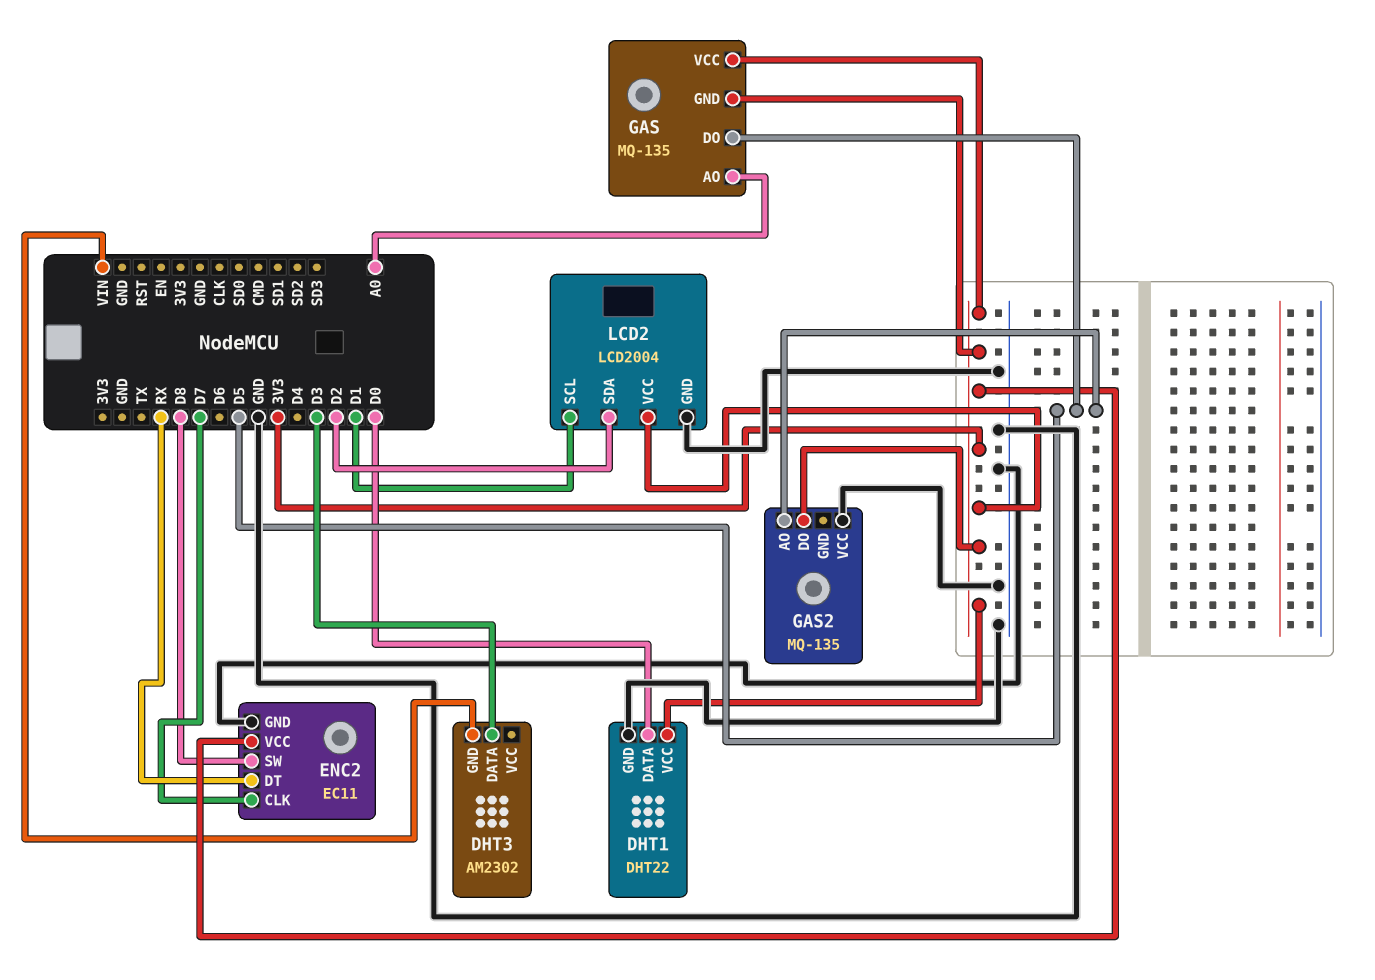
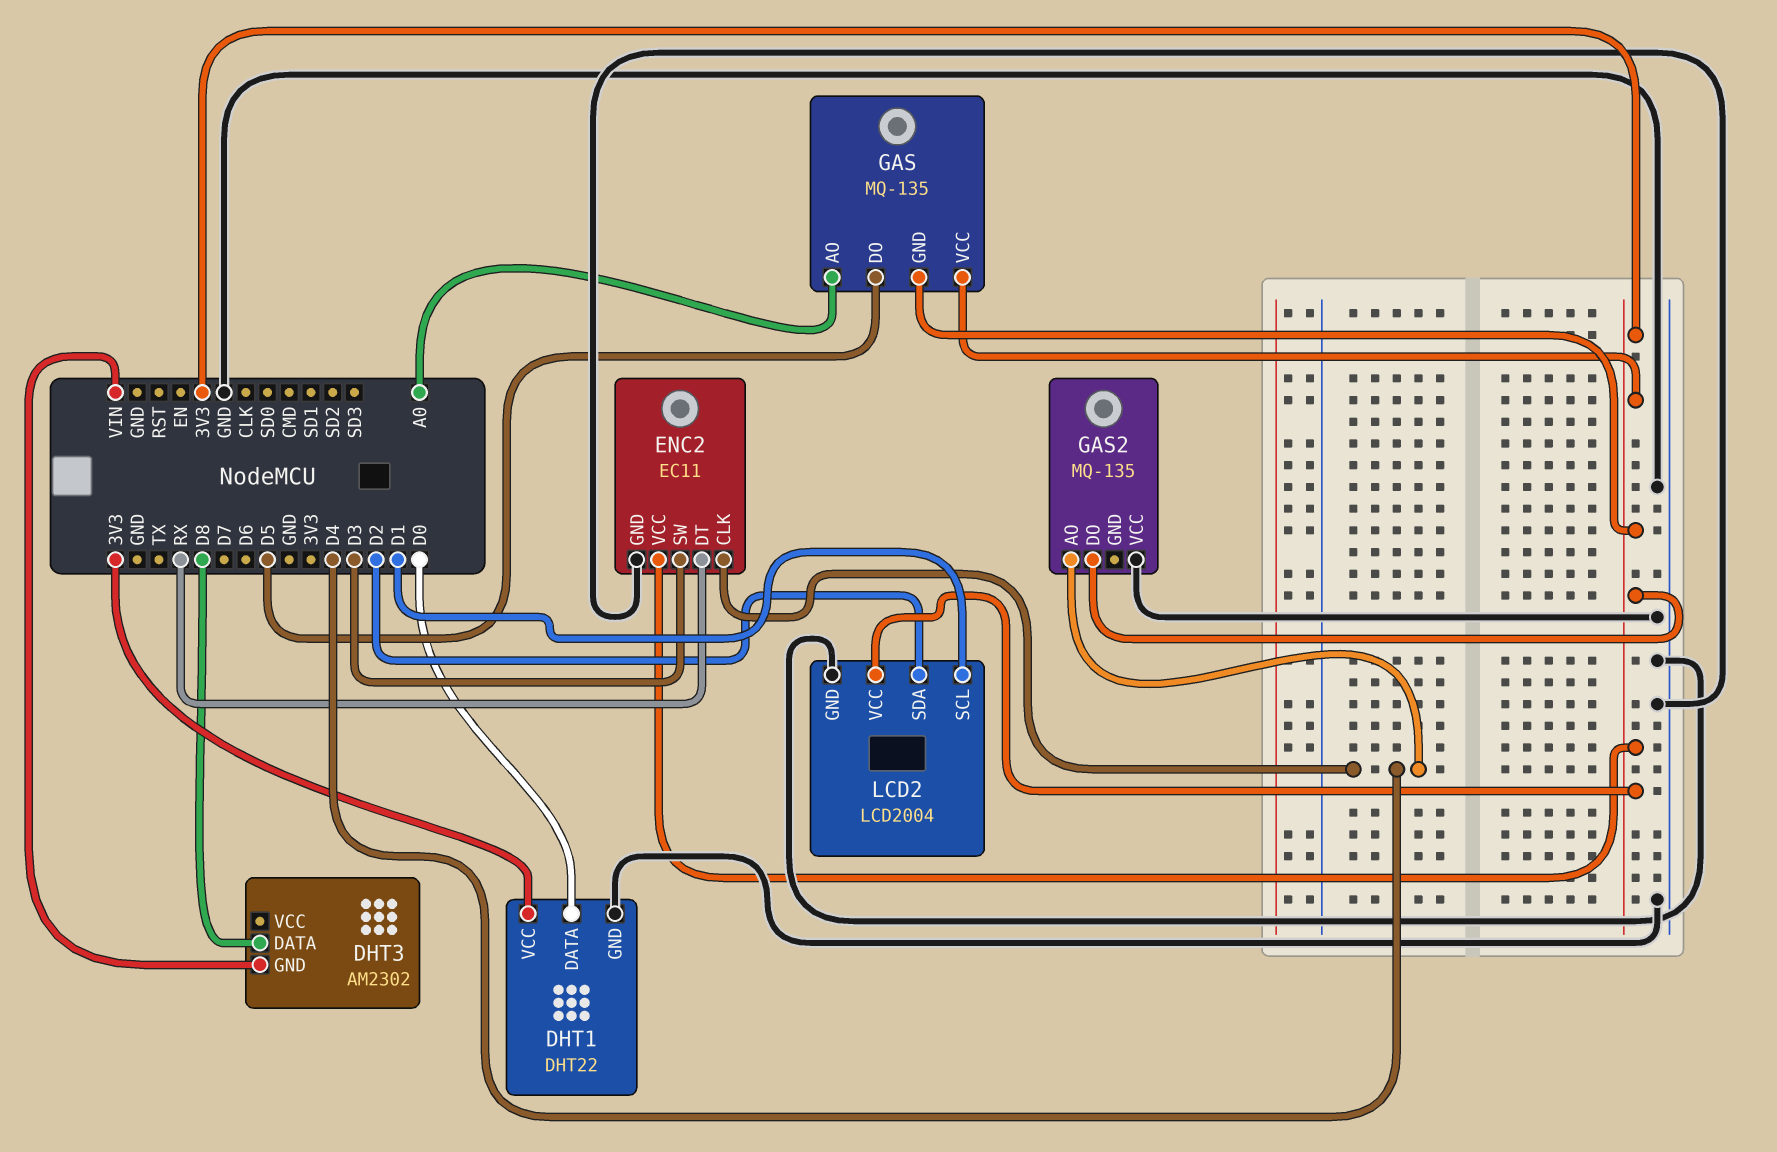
DHT3 pin DATA: D3 -> D8
ENC2 pin CLK: D7 -> D4
ENC2 pin SW: D8 -> D3
GAS2 pin AO: D5 -> D4

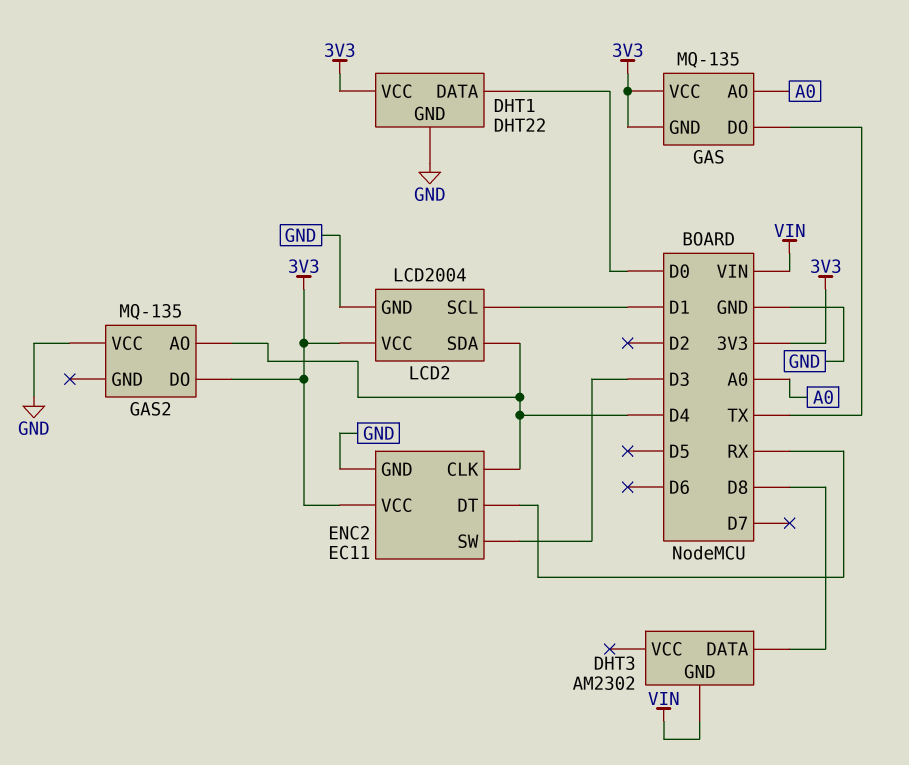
GAS pin DO: D5 -> TX
LCD2 pin SDA: D2 -> D4

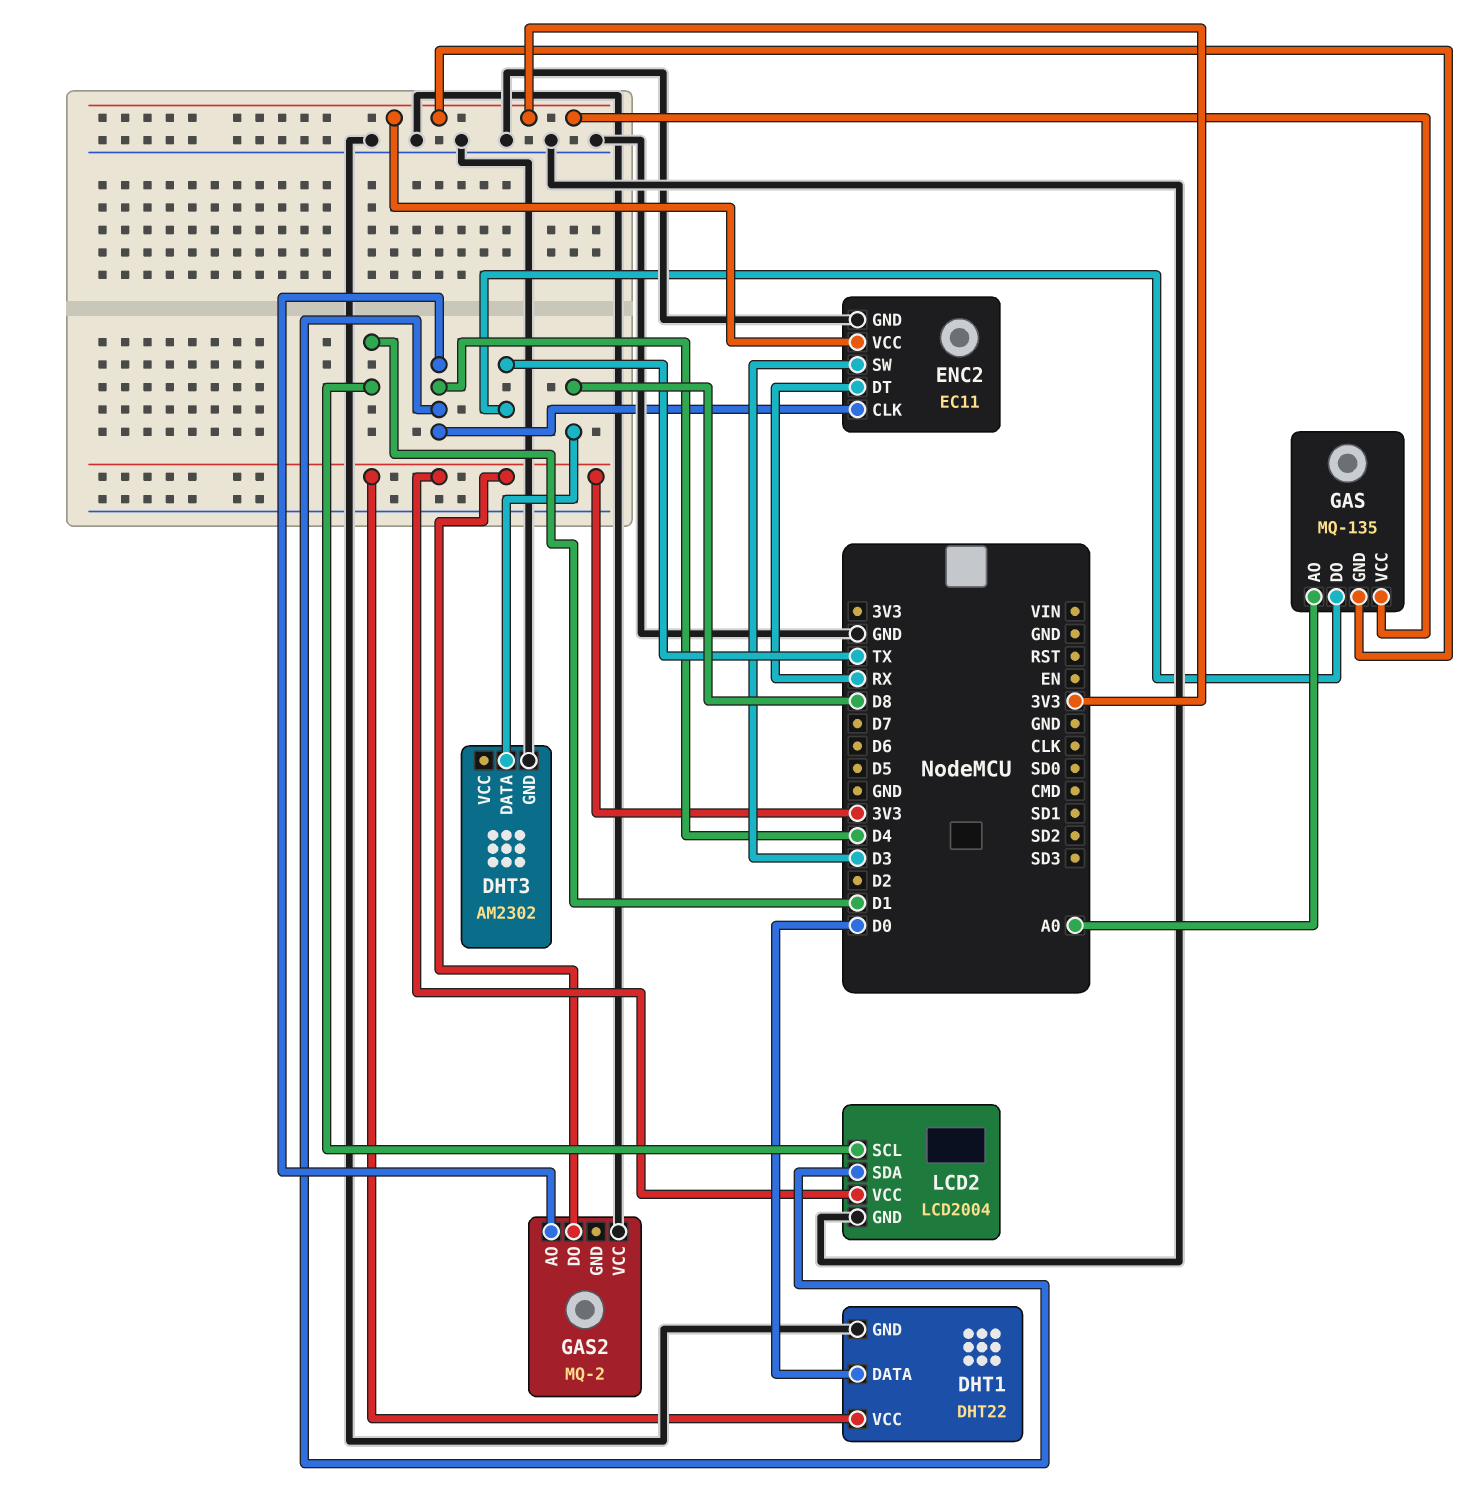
DHT3 pin GND: VIN -> GND
GAS2: MQ-135 -> MQ-2

